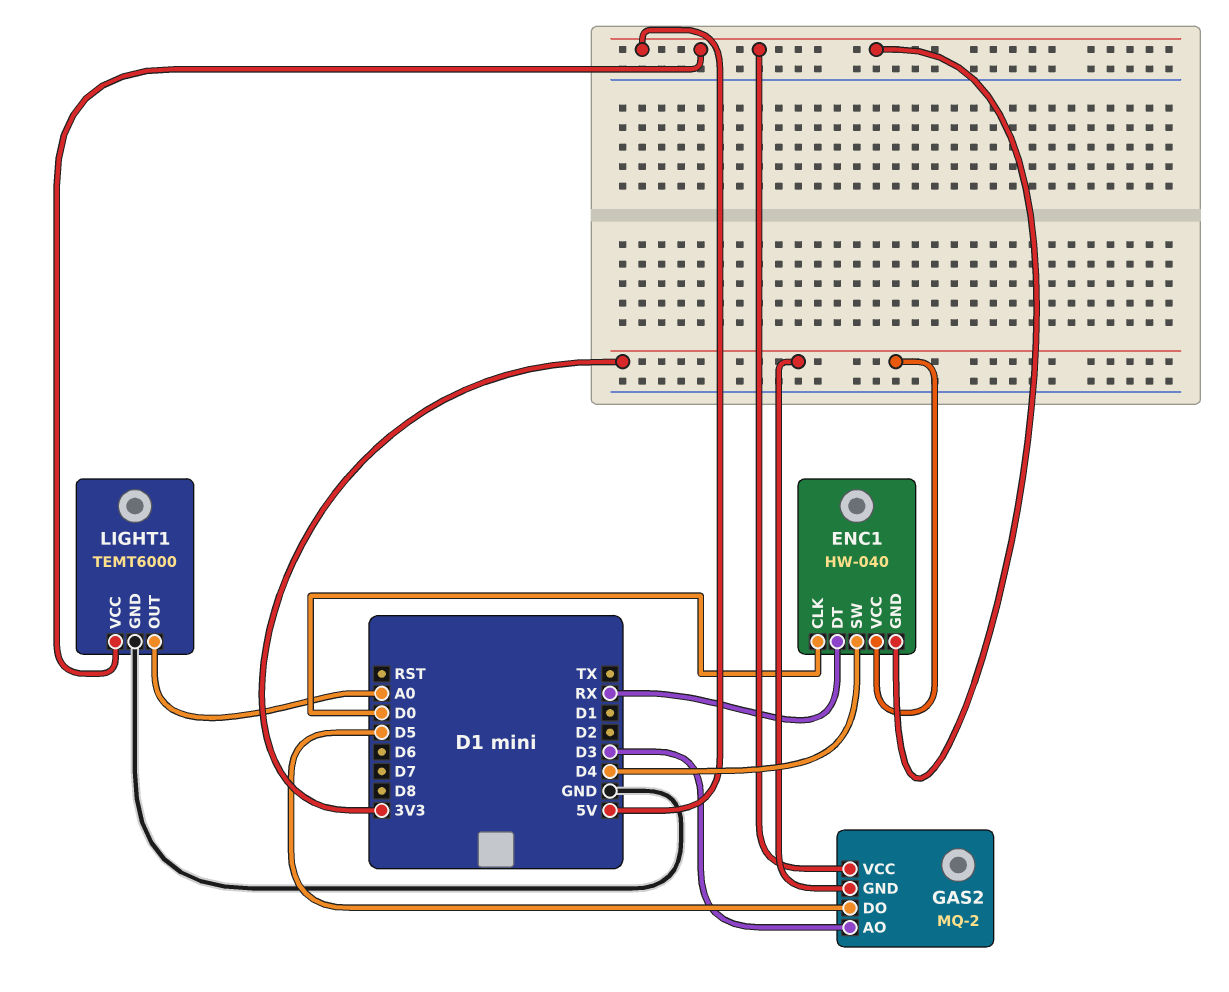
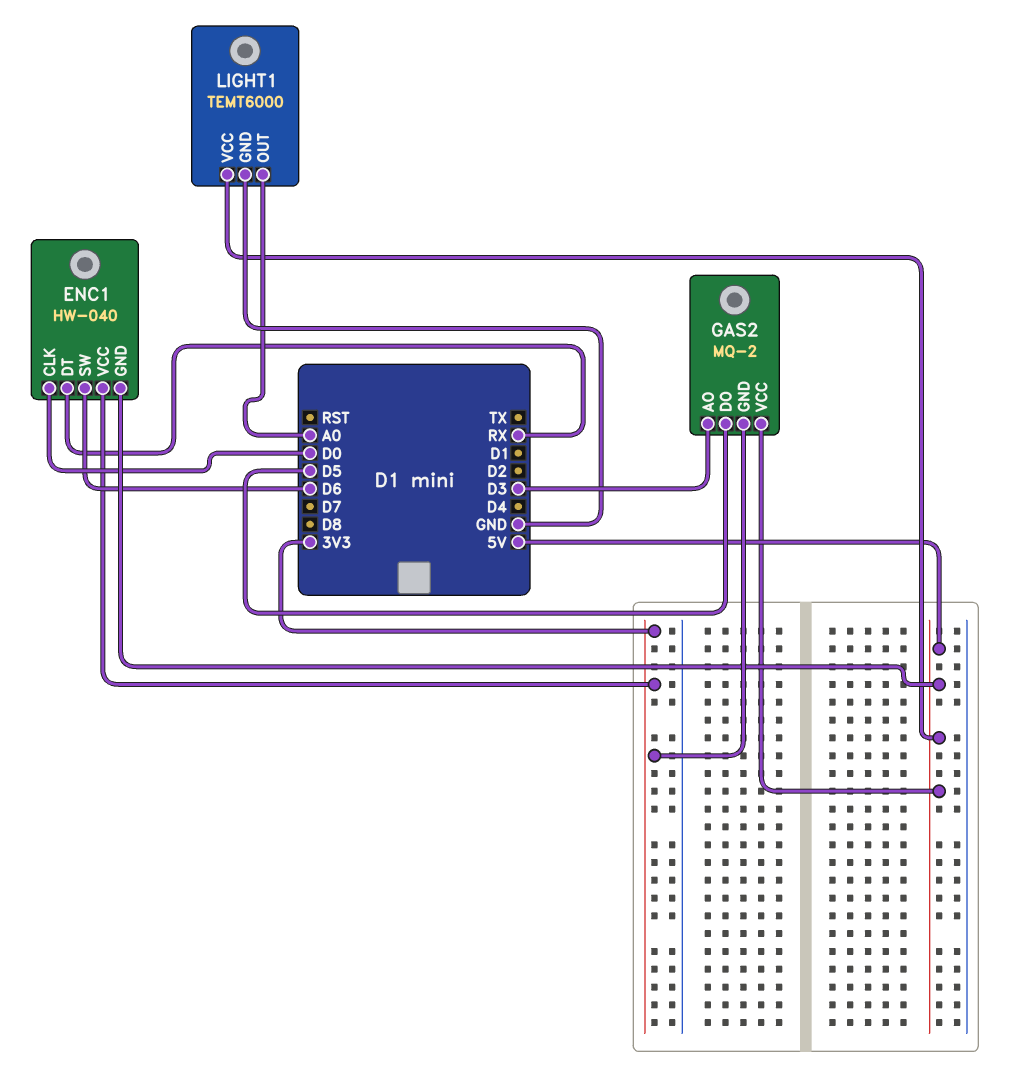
ENC1 pin SW: D4 -> D6

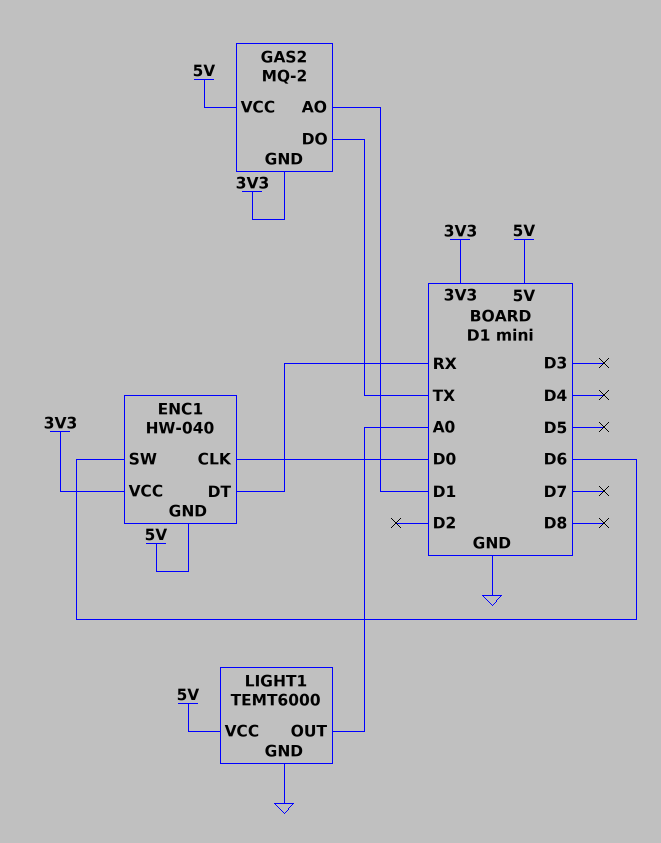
GAS2 pin AO: D3 -> D1
GAS2 pin DO: D5 -> TX

